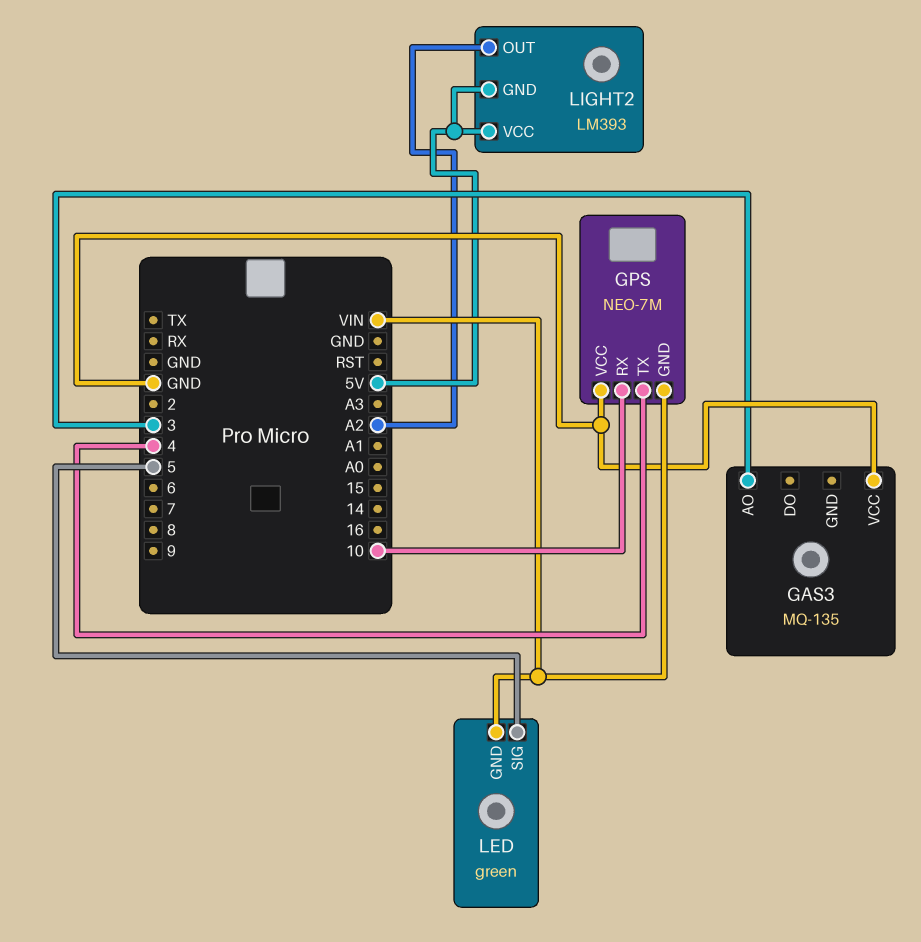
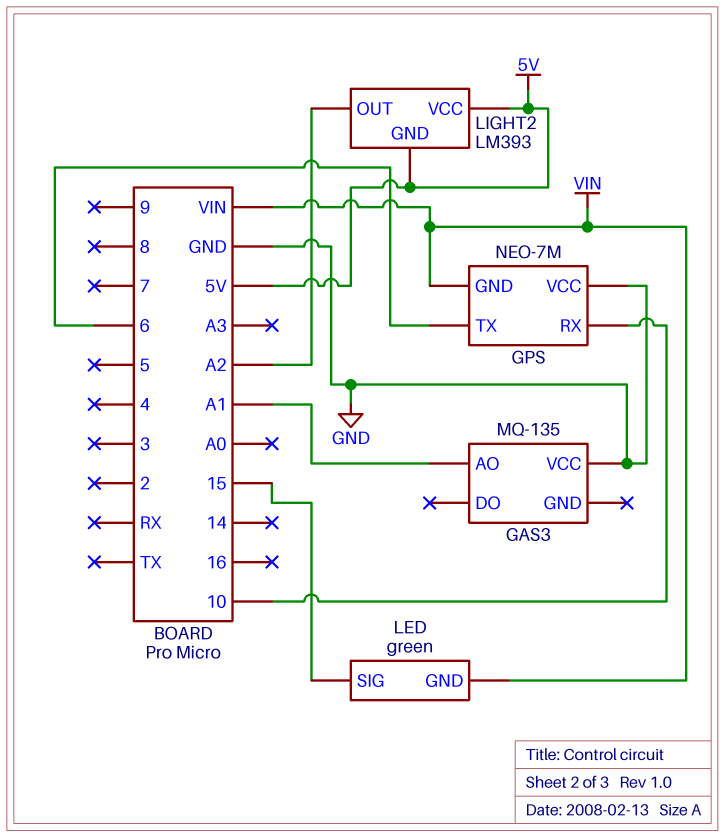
GAS3 pin AO: 3 -> A1
GPS pin TX: 4 -> 6
LED pin SIG: 5 -> 15

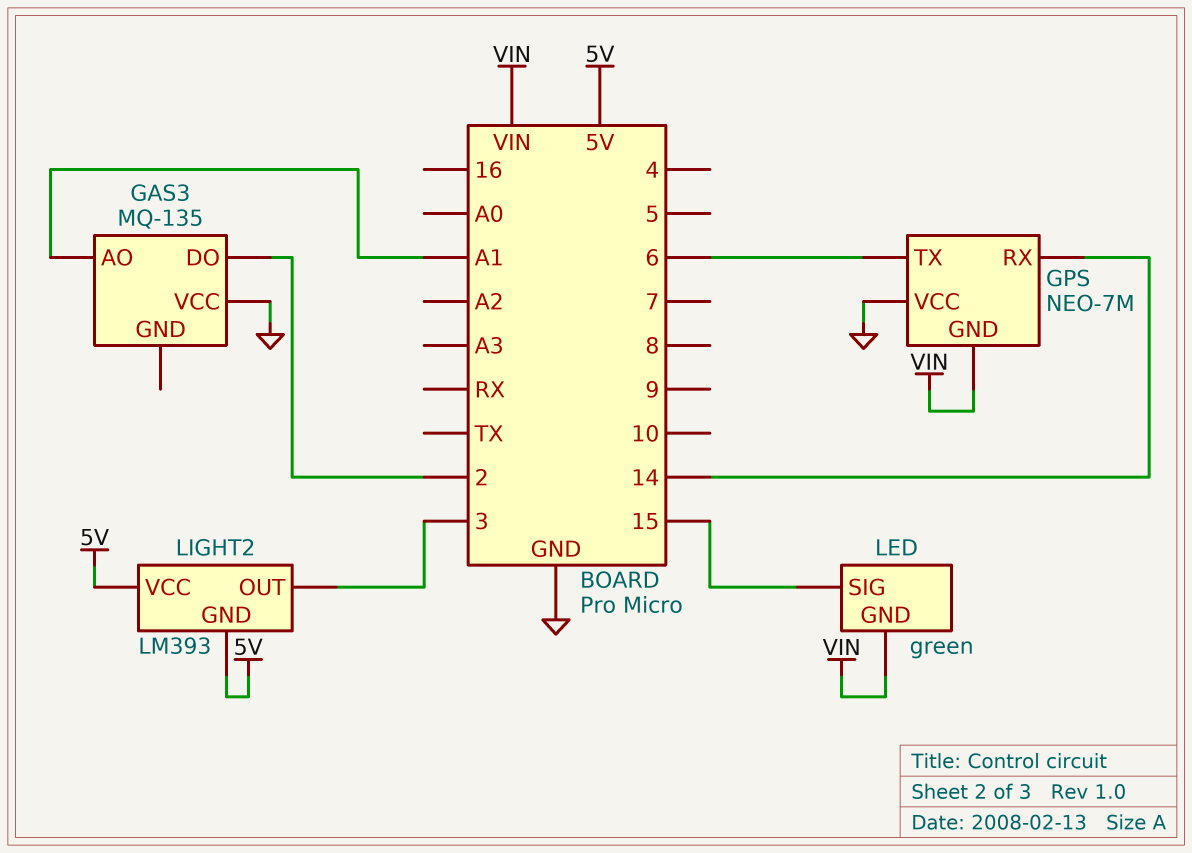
GAS3 pin DO: none -> 2
GPS pin RX: 10 -> 14
LIGHT2 pin OUT: A2 -> 3

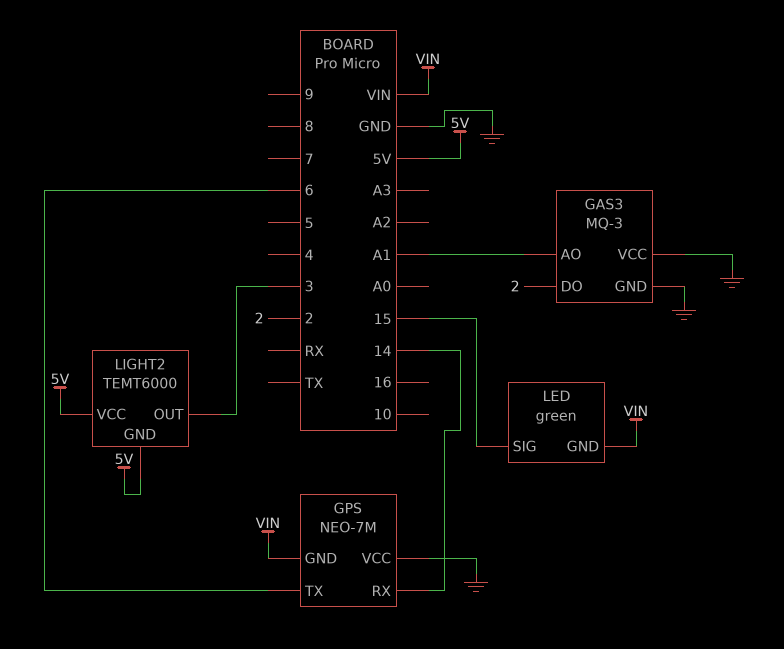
GAS3: MQ-135 -> MQ-3
GAS3 pin GND: none -> GND
LIGHT2: LM393 -> TEMT6000

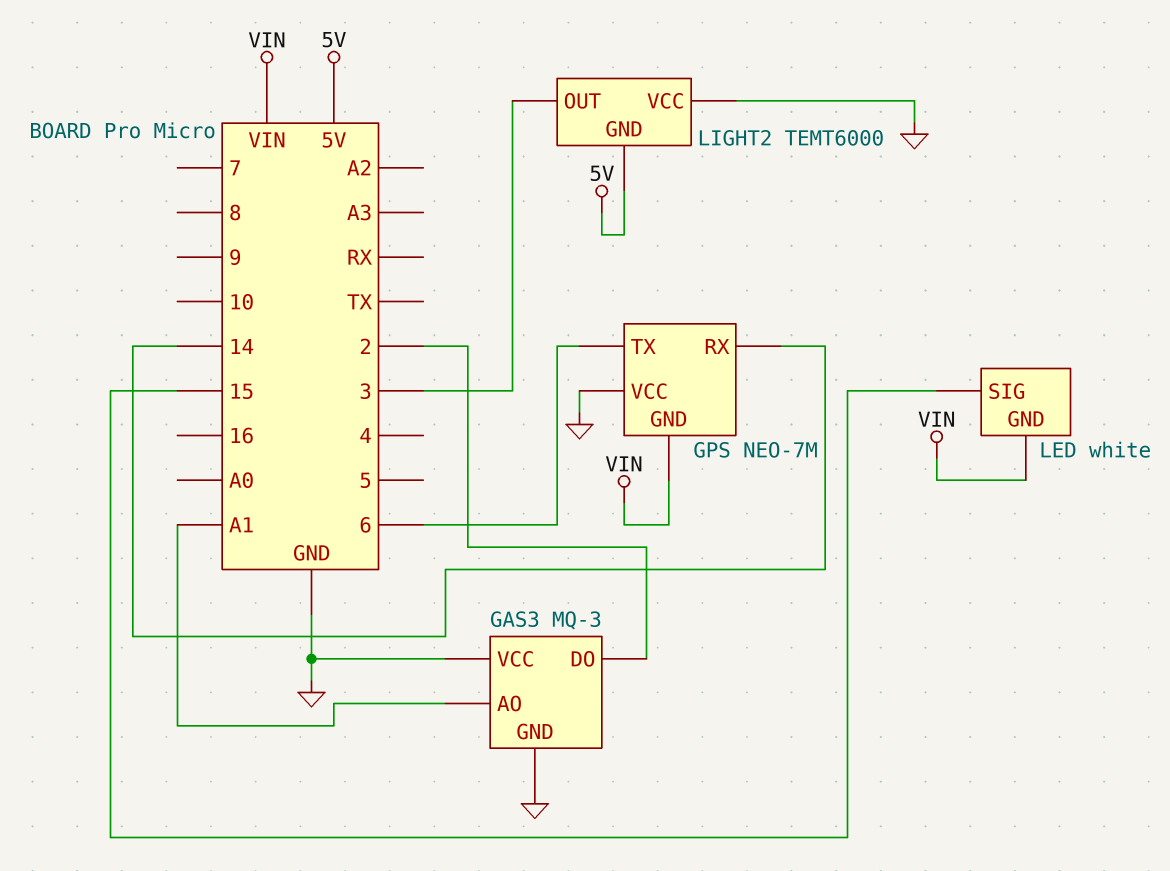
LED: green -> white
LIGHT2 pin VCC: 5V -> GND

